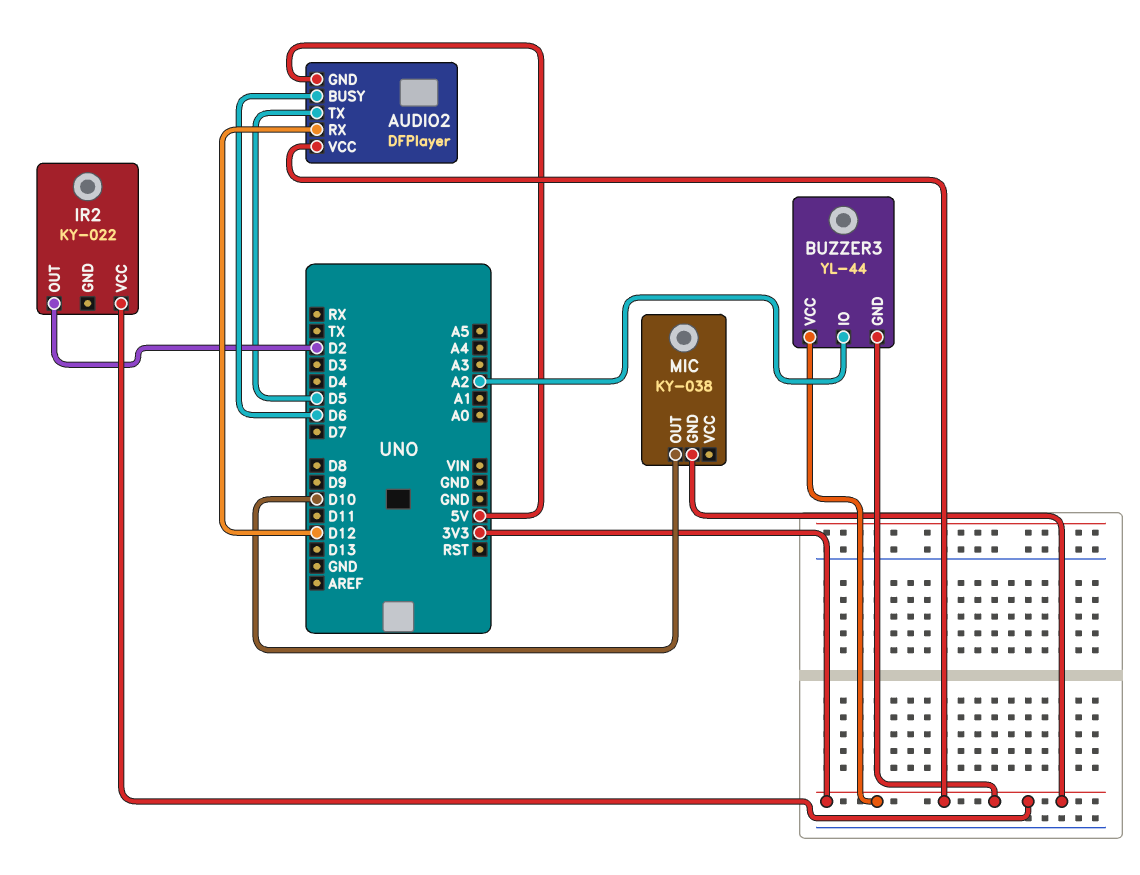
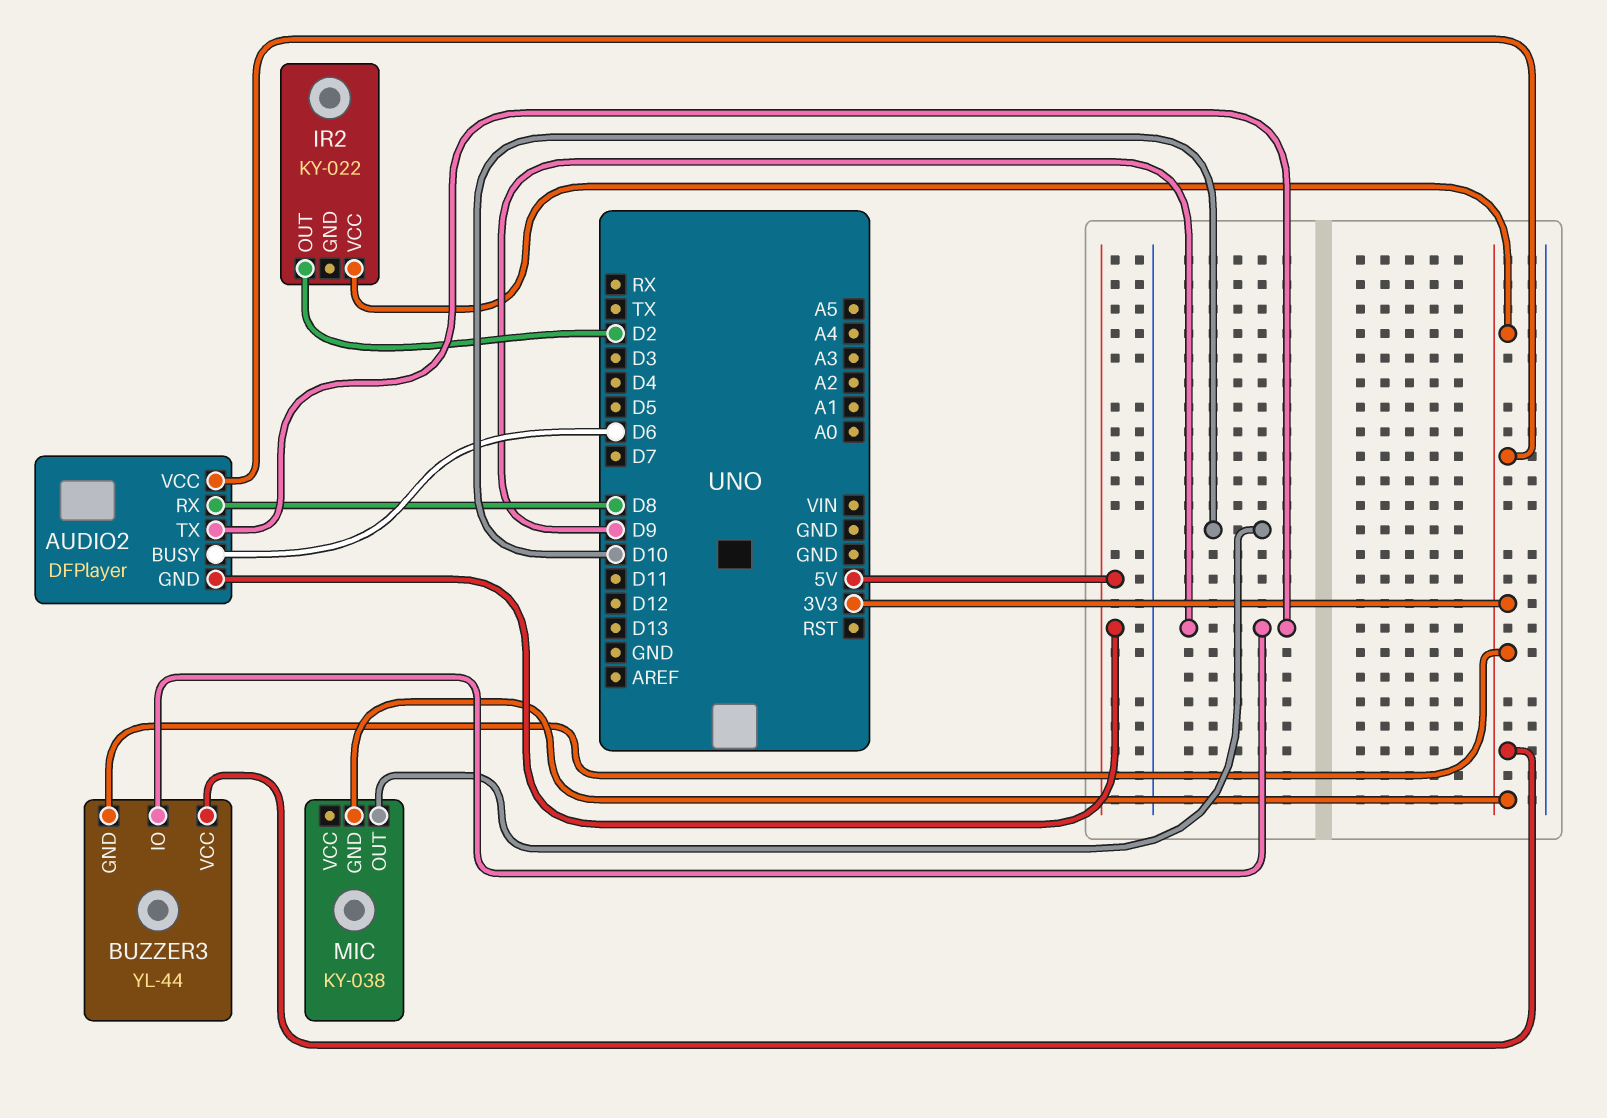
AUDIO2 pin RX: D12 -> D8
AUDIO2 pin TX: D5 -> D9
BUZZER3 pin IO: A2 -> D9

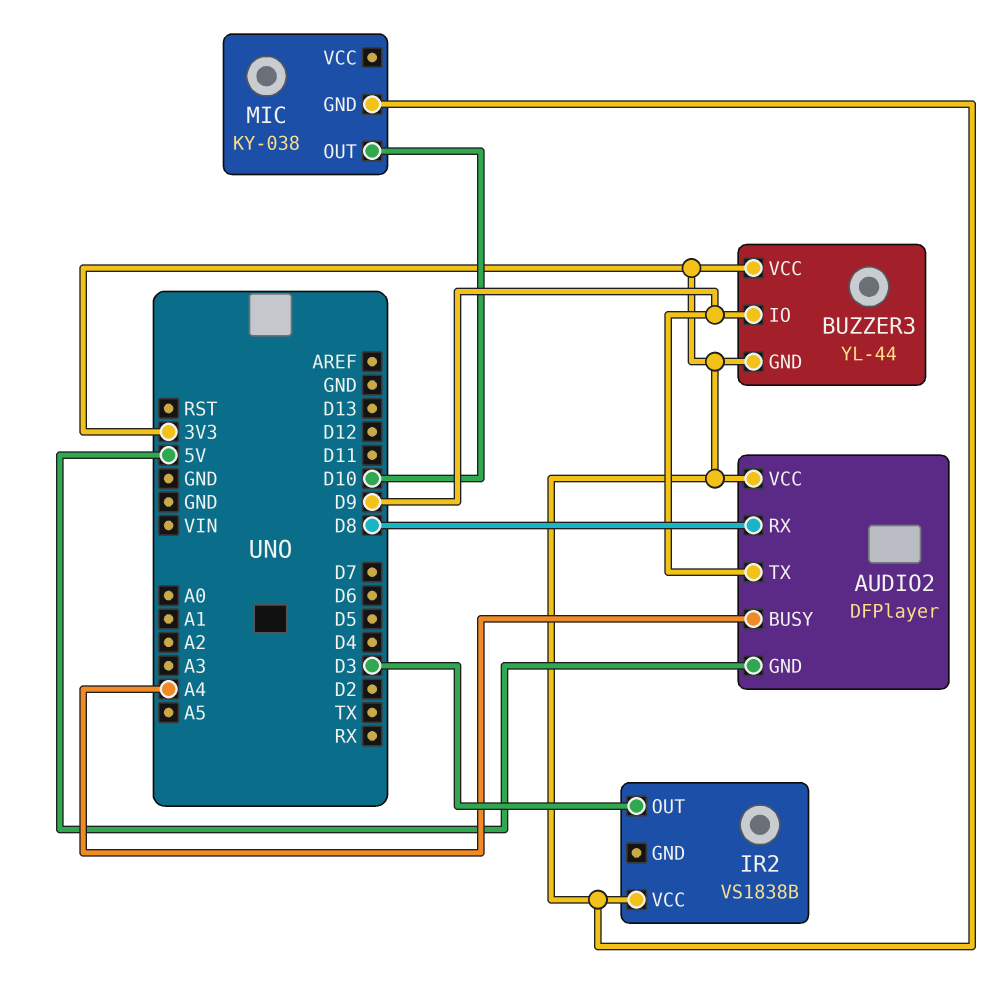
AUDIO2 pin BUSY: D6 -> A4
IR2: KY-022 -> VS1838B
IR2 pin OUT: D2 -> D3

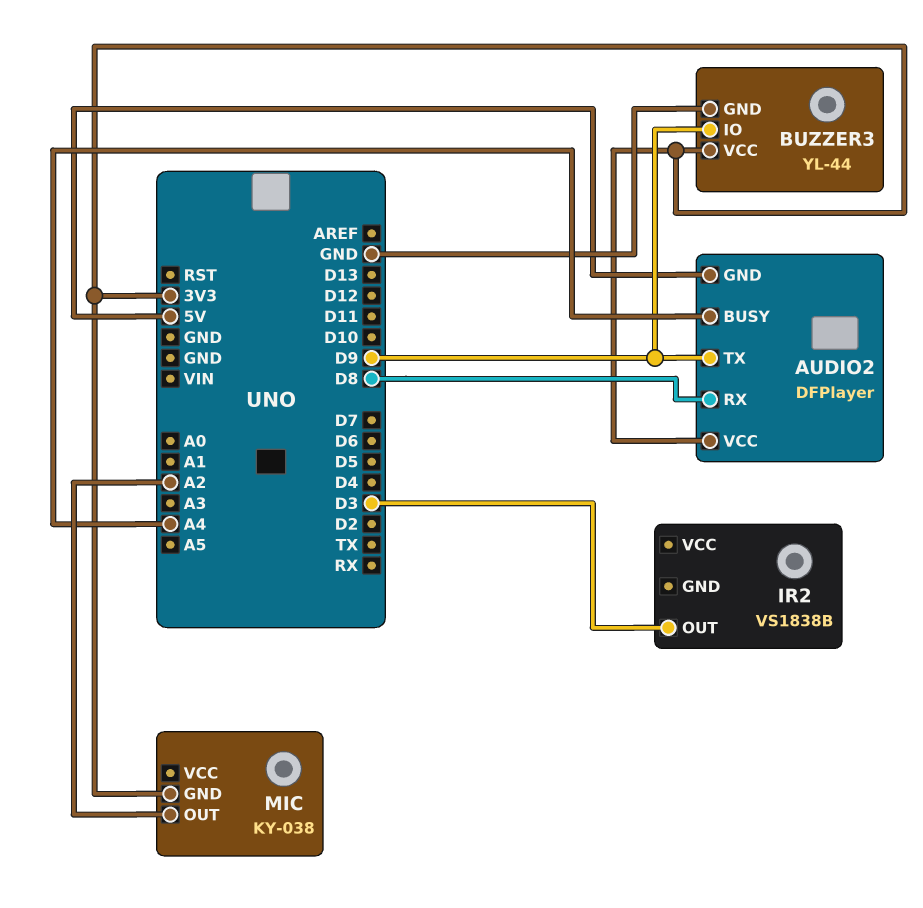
BUZZER3 pin GND: 3V3 -> GND
IR2 pin VCC: 3V3 -> none
MIC pin OUT: D10 -> A2

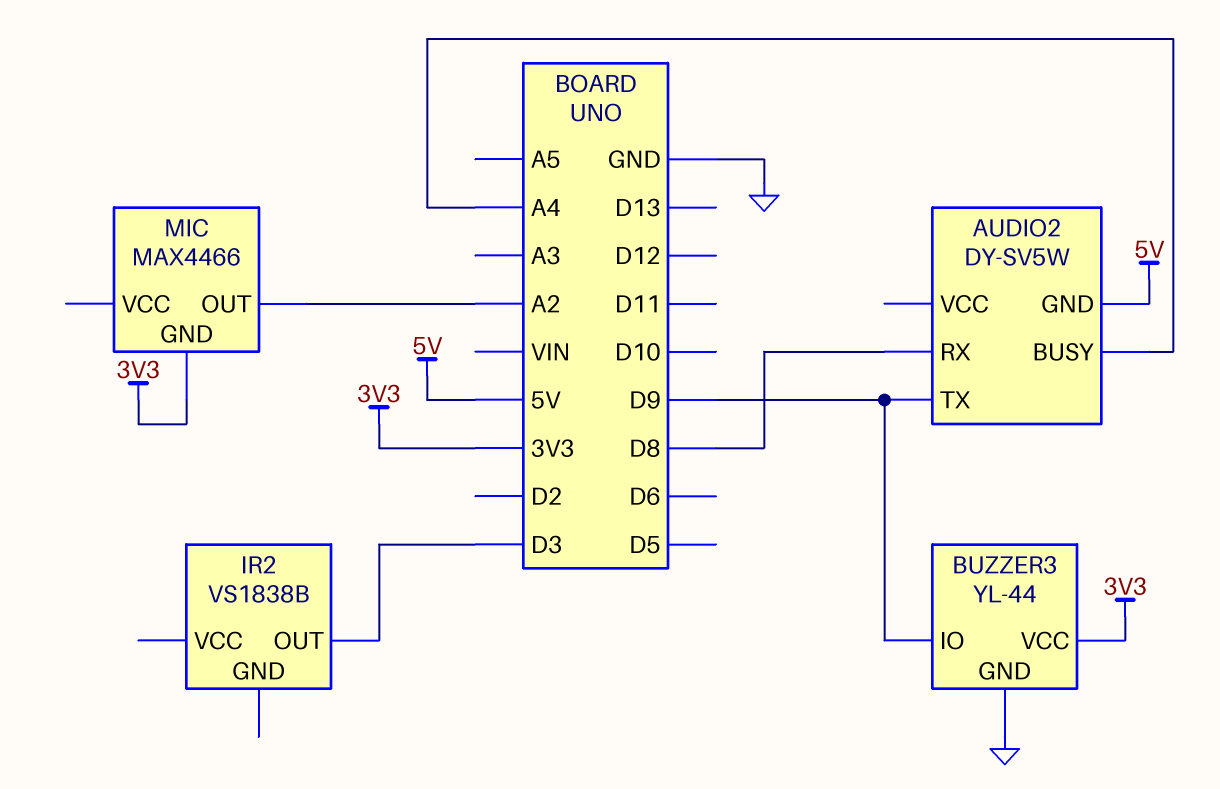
AUDIO2: DFPlayer -> DY-SV5W
AUDIO2 pin VCC: 3V3 -> none
MIC: KY-038 -> MAX4466

